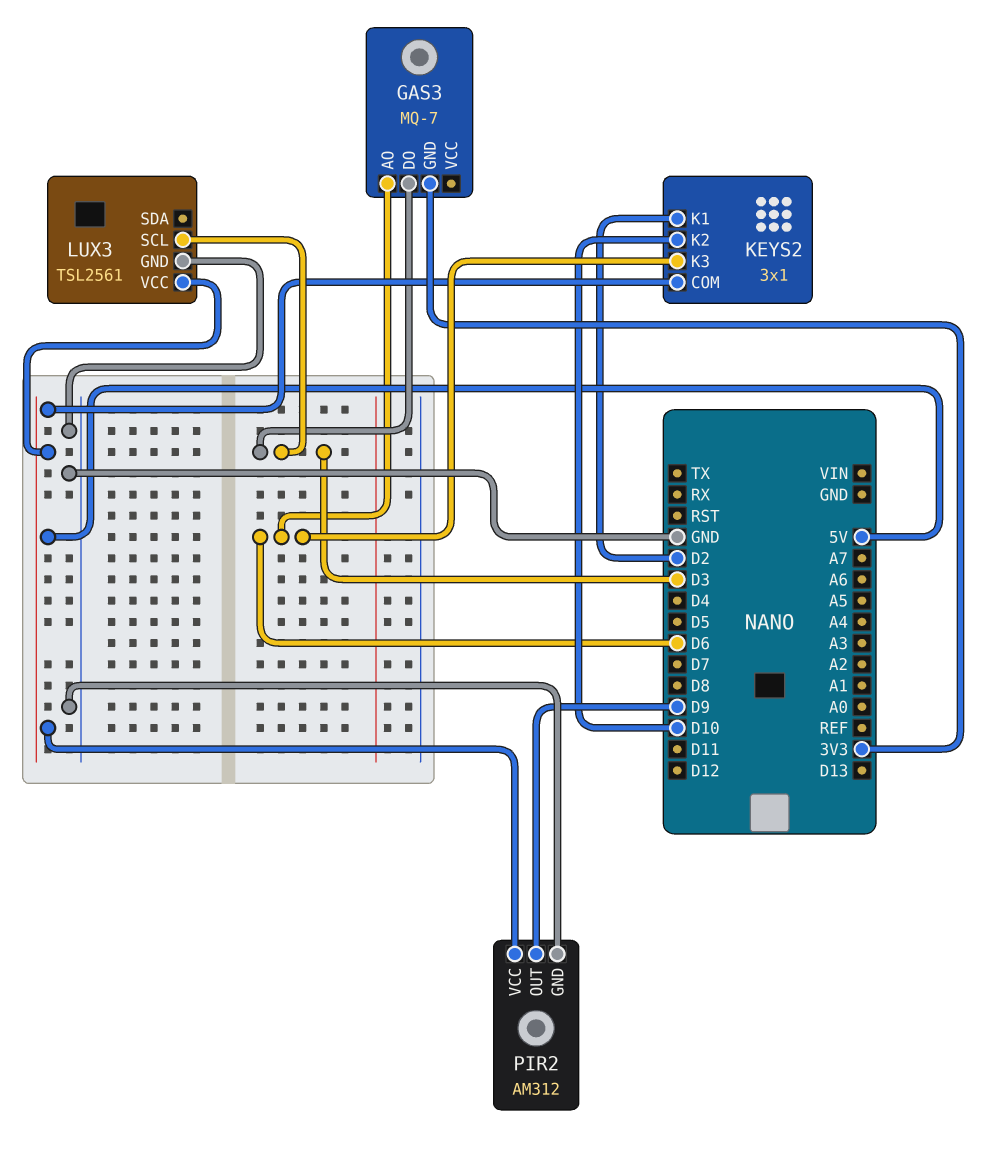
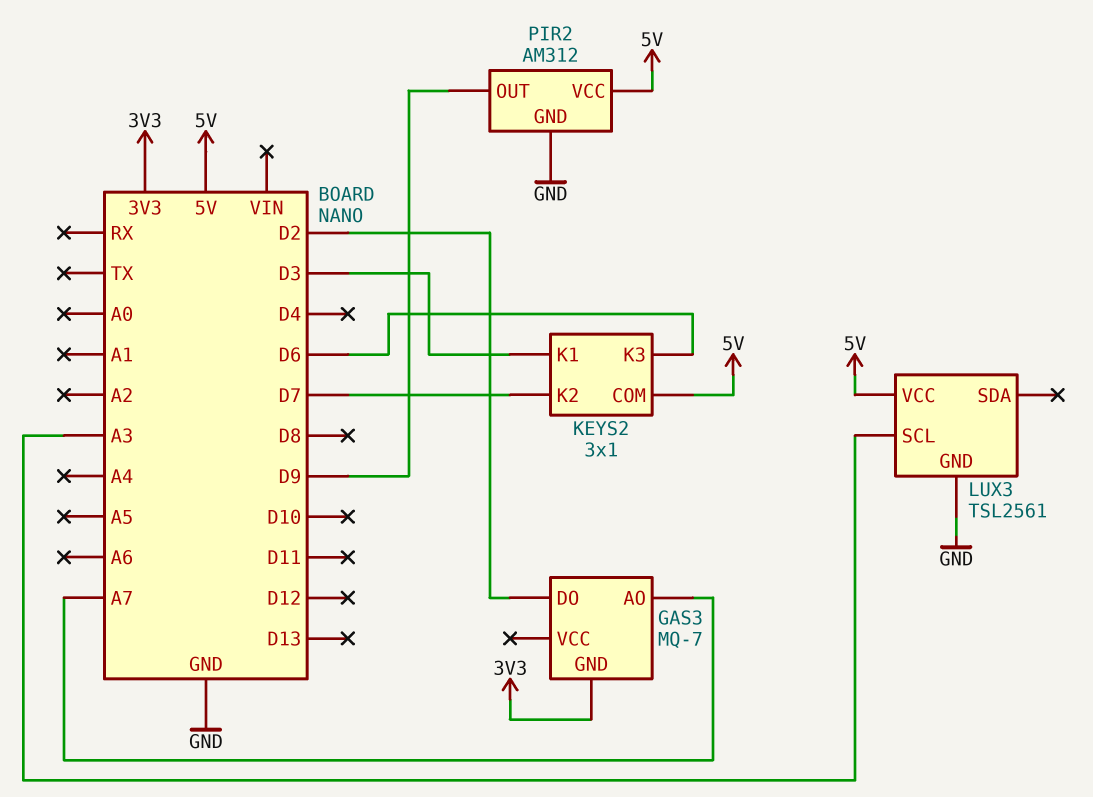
GAS3 pin AO: D6 -> A7
GAS3 pin DO: D3 -> D2
KEYS2 pin K1: D2 -> D3
KEYS2 pin K2: D10 -> D7
LUX3 pin SCL: D3 -> A3

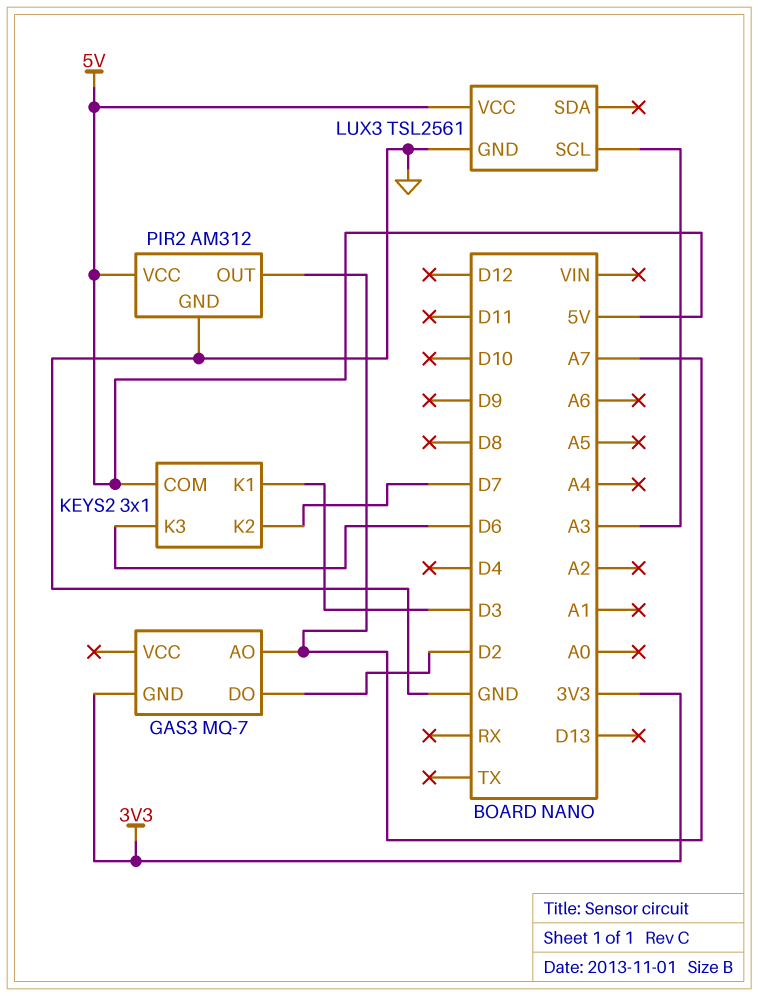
PIR2 pin OUT: D9 -> A7

